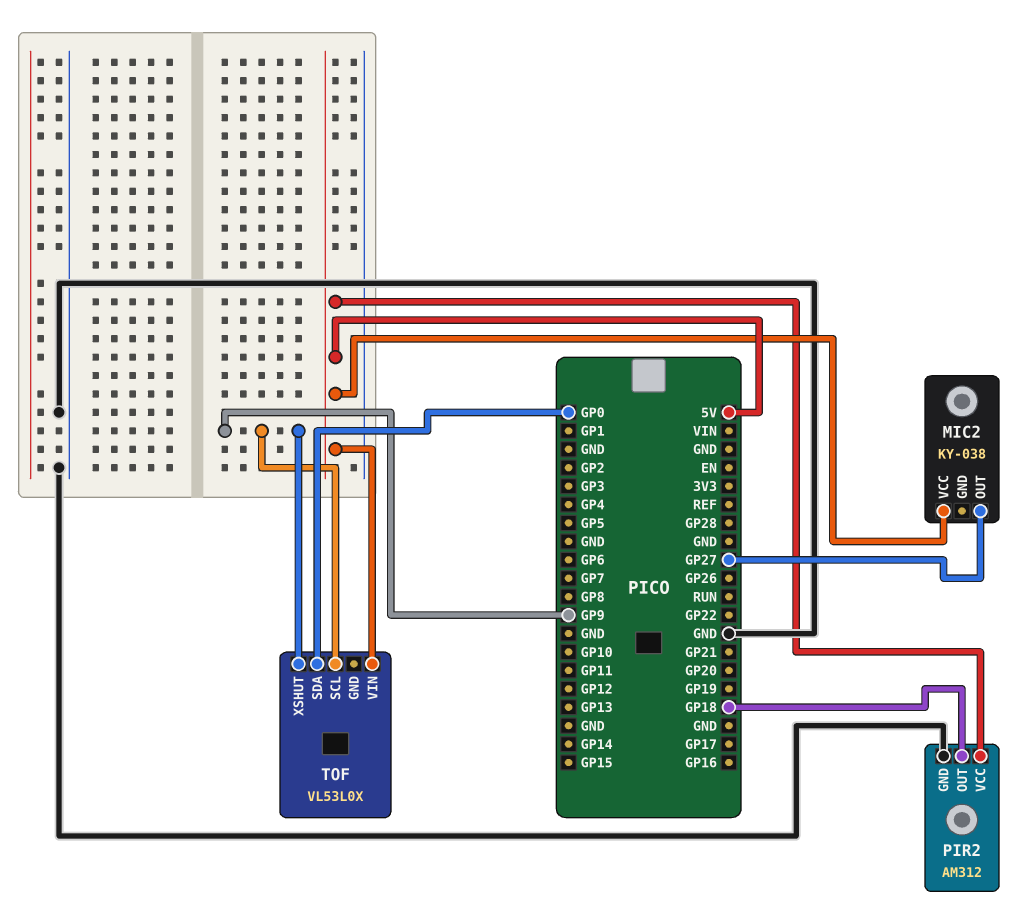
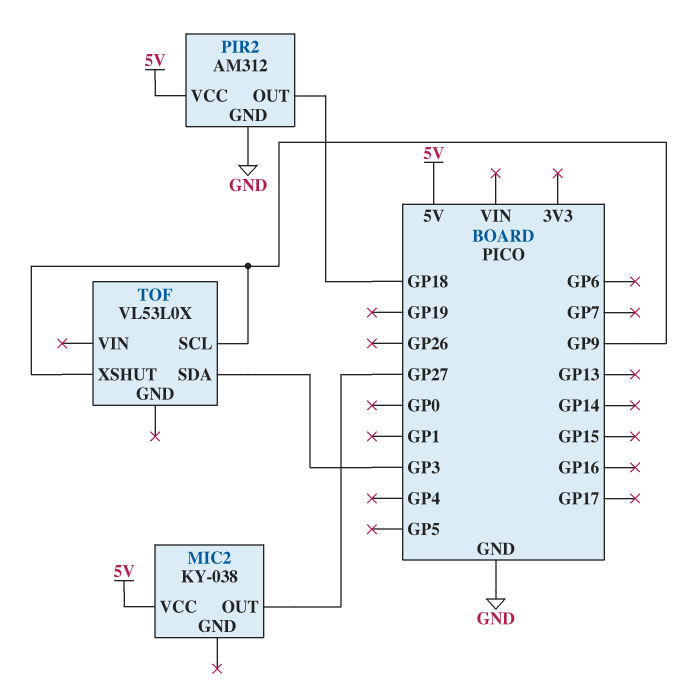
TOF pin SDA: GP0 -> GP3
TOF pin VIN: 5V -> none

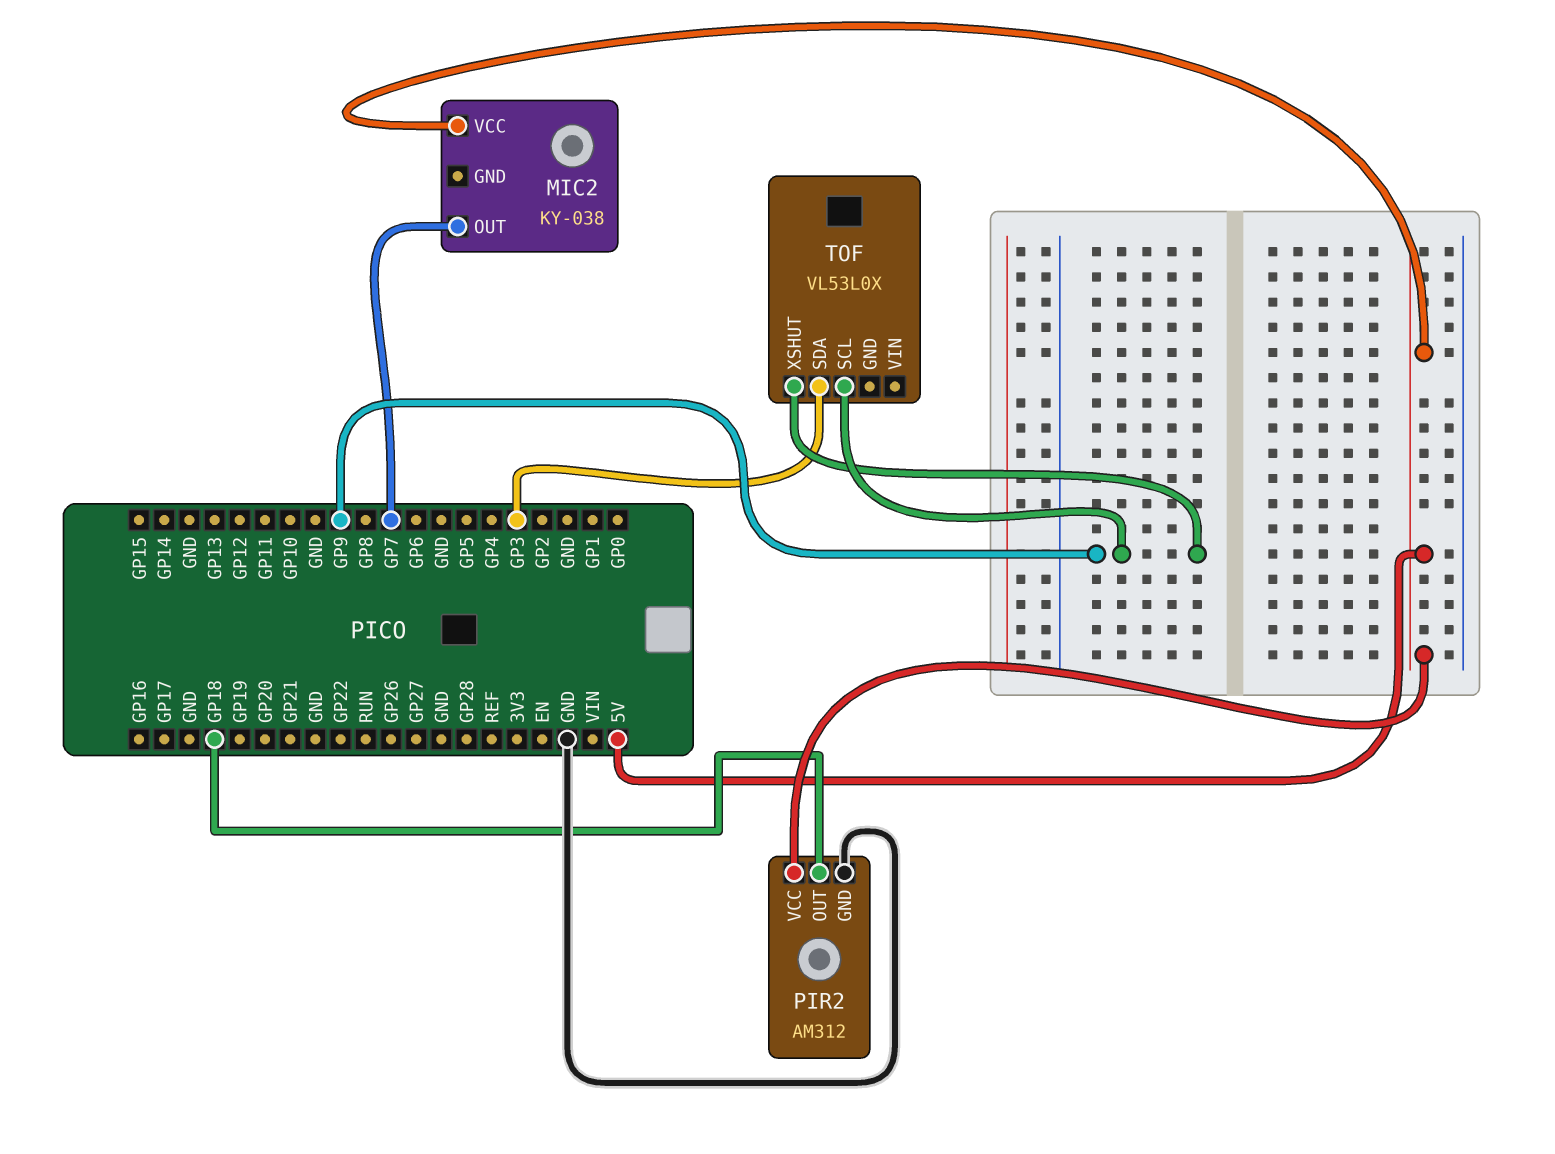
MIC2 pin OUT: GP27 -> GP7

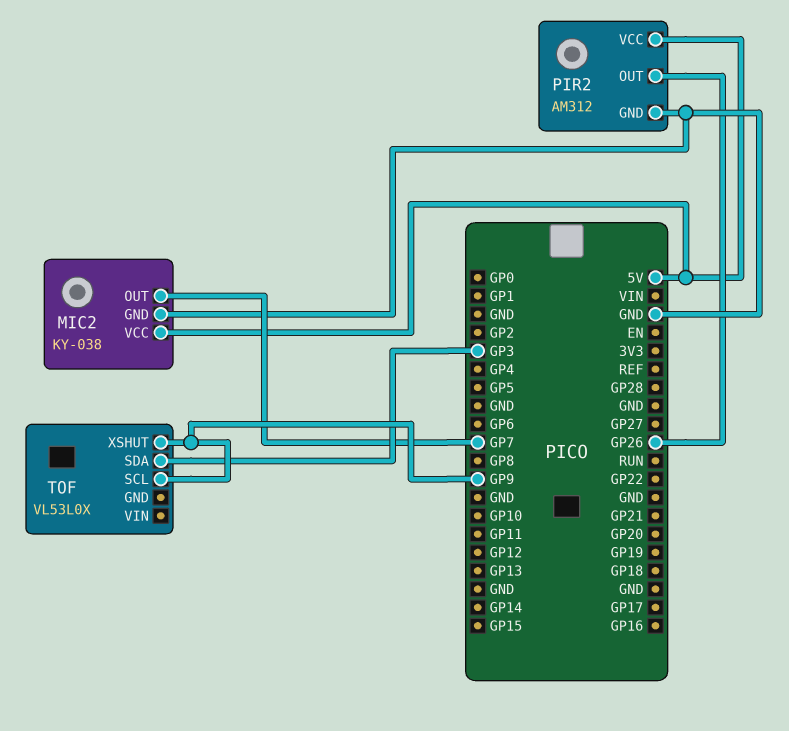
MIC2 pin GND: none -> GND
PIR2 pin OUT: GP18 -> GP26

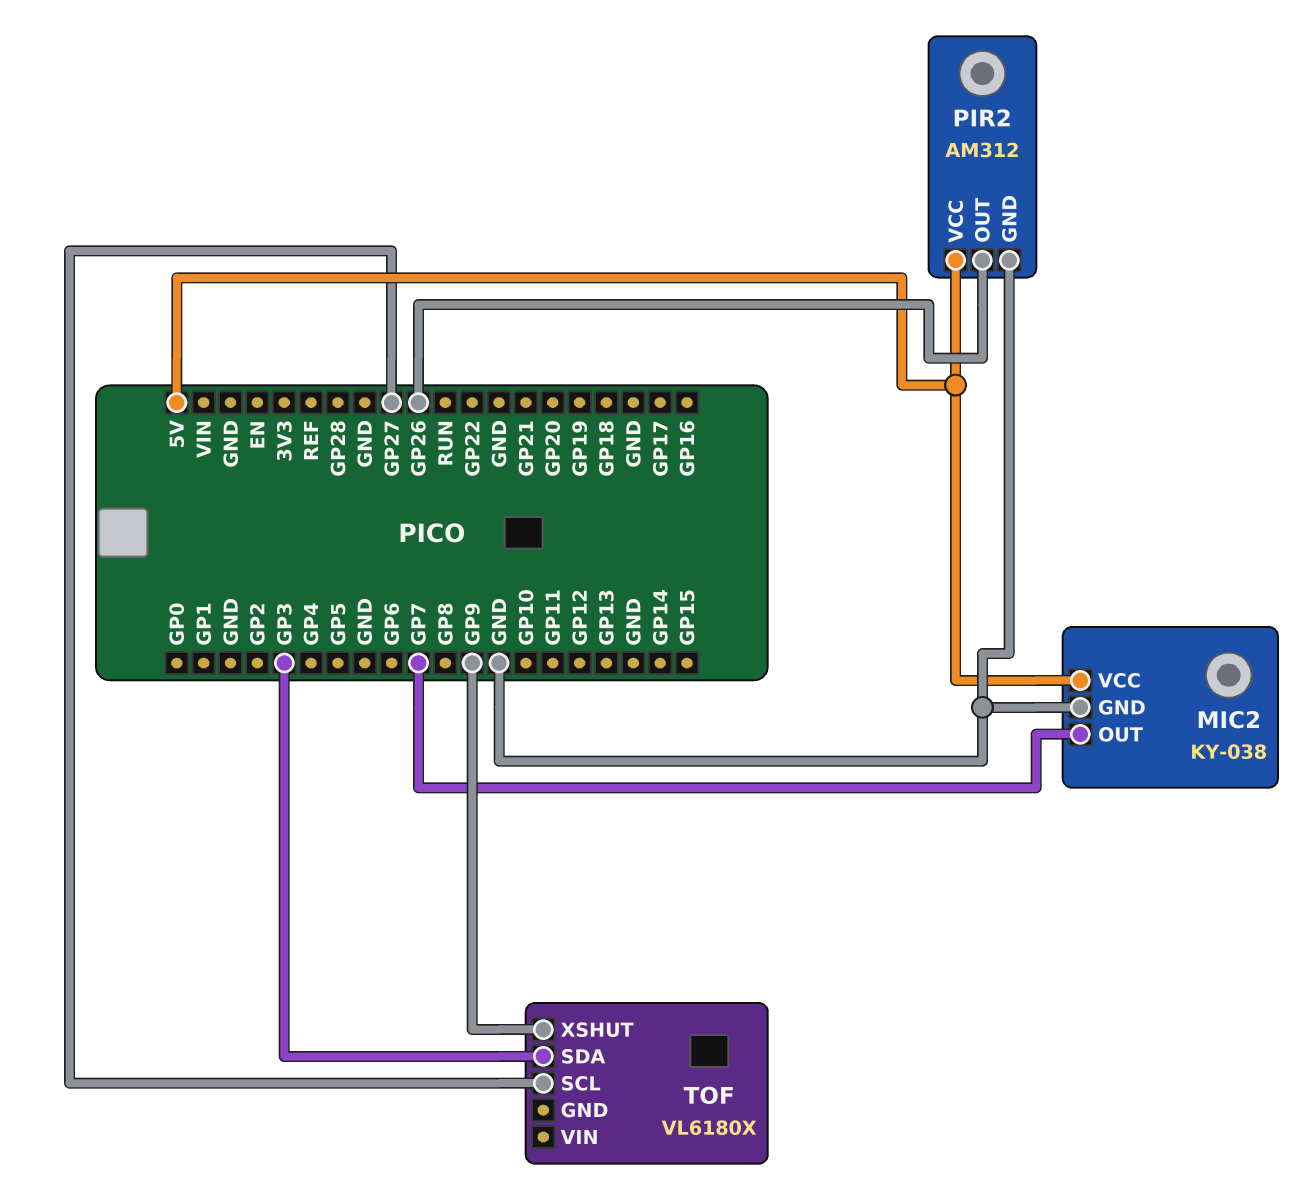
TOF: VL53L0X -> VL6180X
TOF pin SCL: GP9 -> GP27

